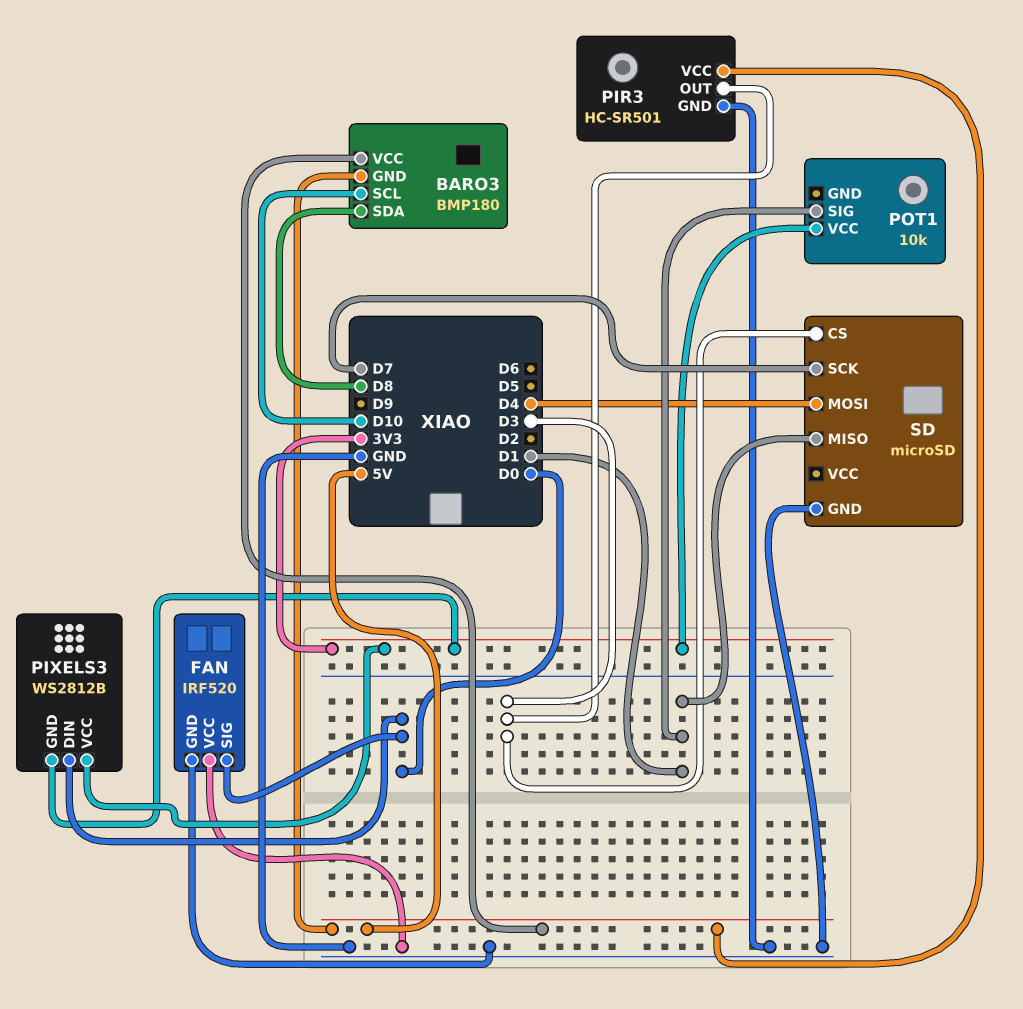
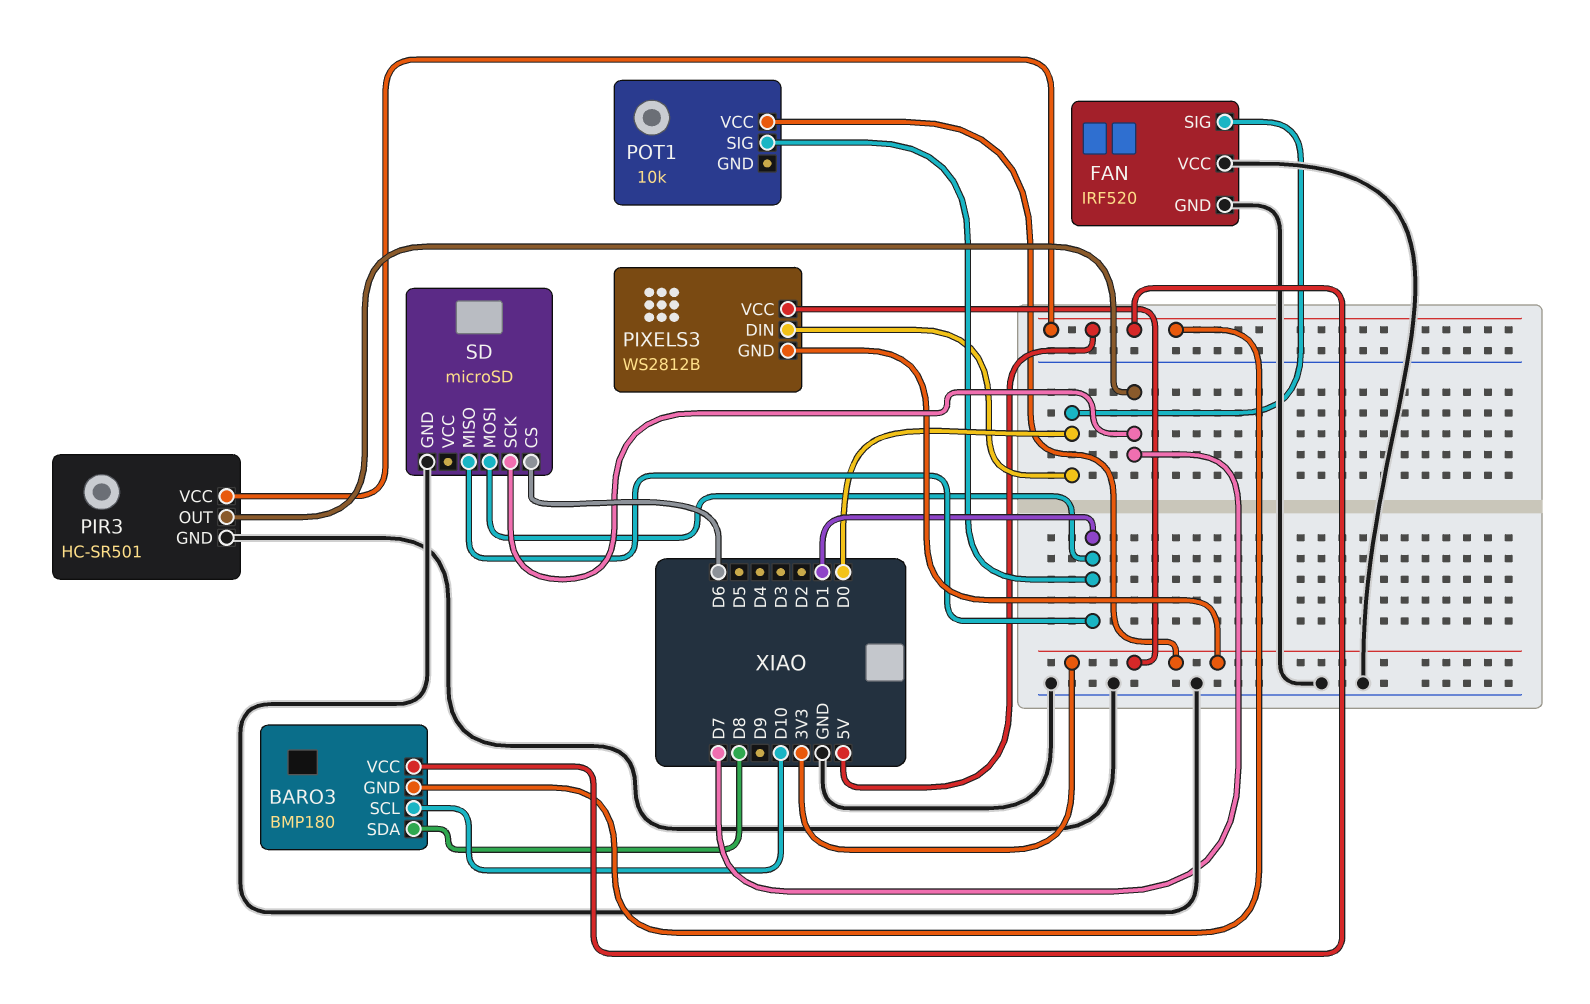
PIR3 pin OUT: D3 -> D7
SD pin CS: D3 -> D6
SD pin MOSI: D4 -> D1

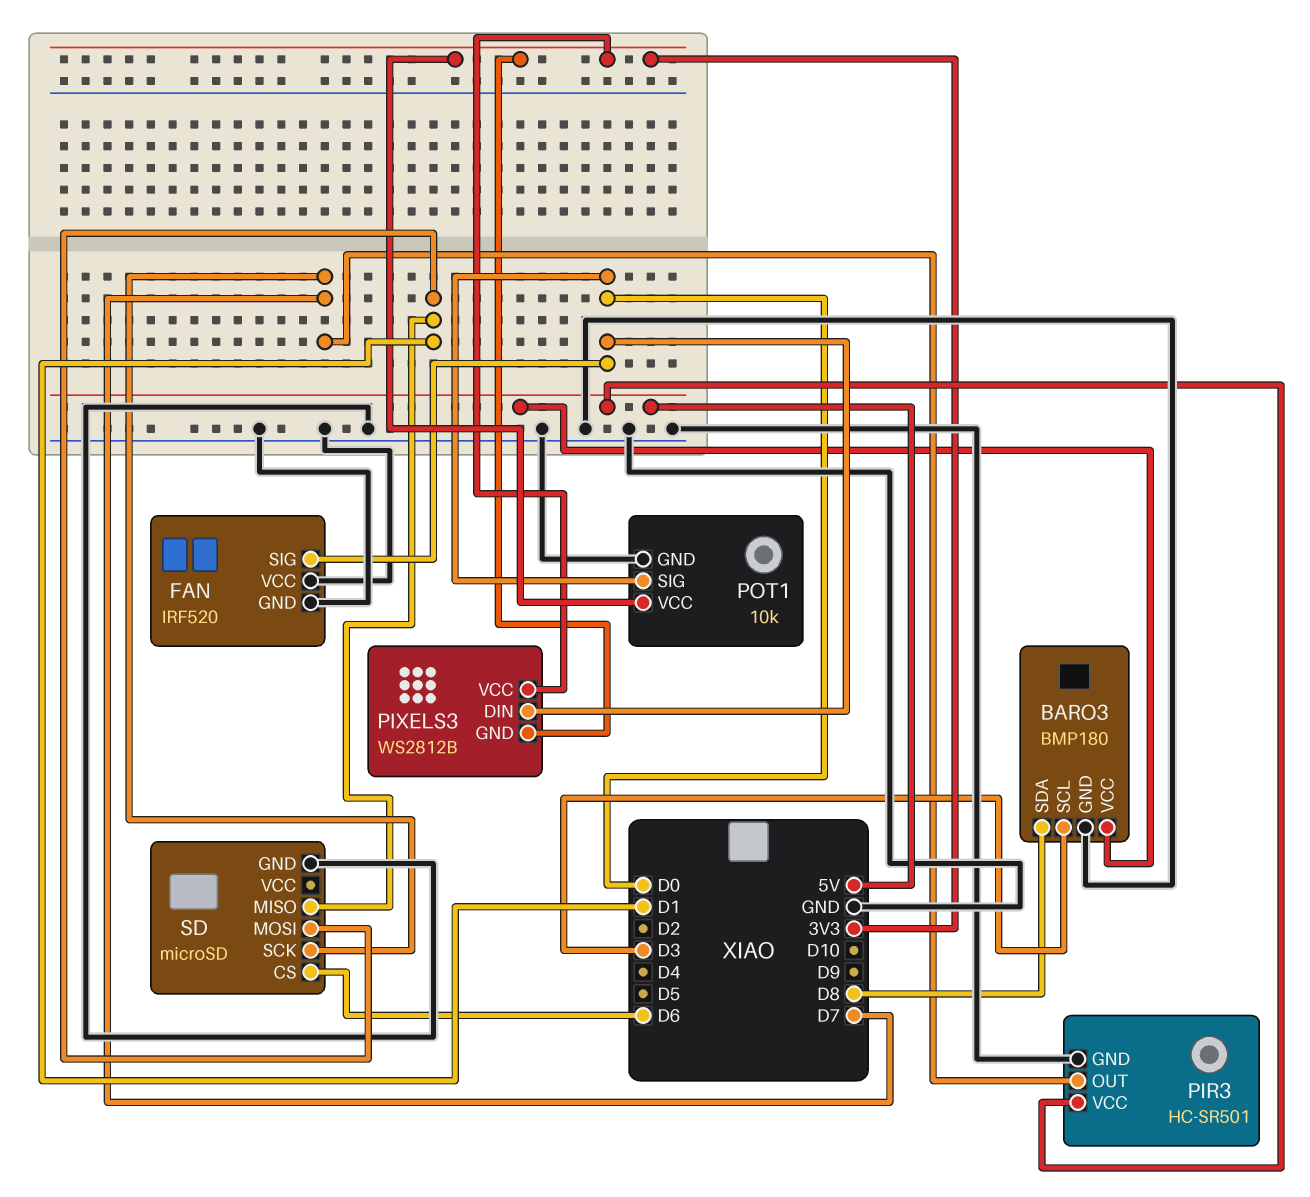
BARO3 pin GND: 5V -> GND
BARO3 pin SCL: D10 -> D3
POT1 pin GND: none -> GND
POT1 pin SIG: D1 -> D0

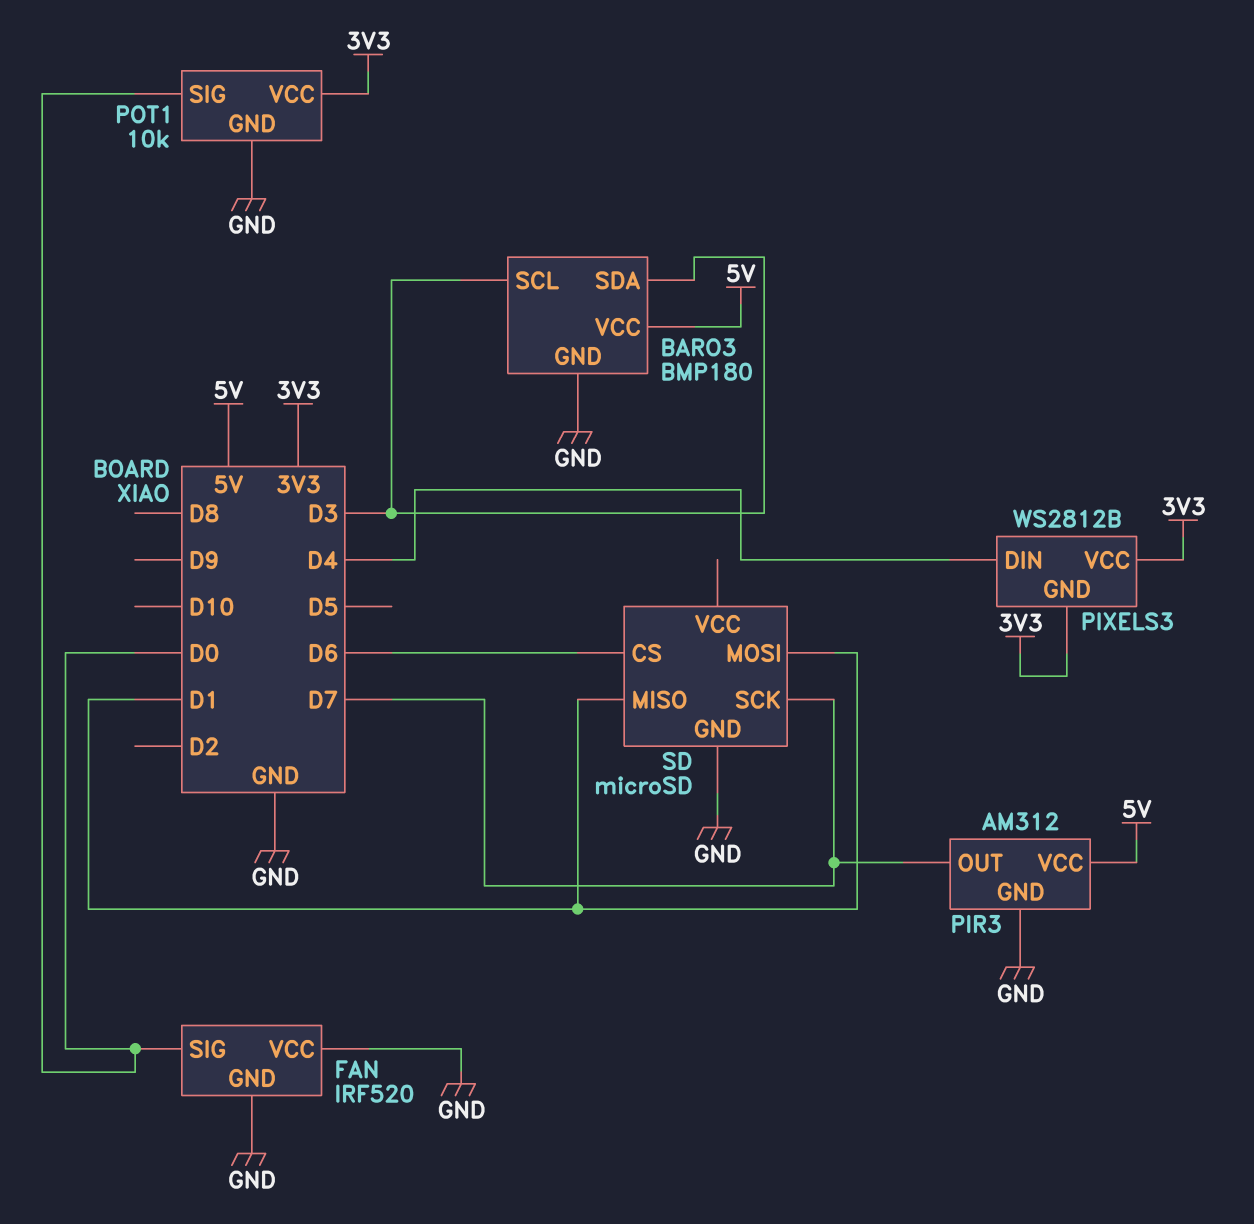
BARO3 pin SDA: D8 -> D3
PIR3: HC-SR501 -> AM312
PIXELS3 pin DIN: D0 -> D4

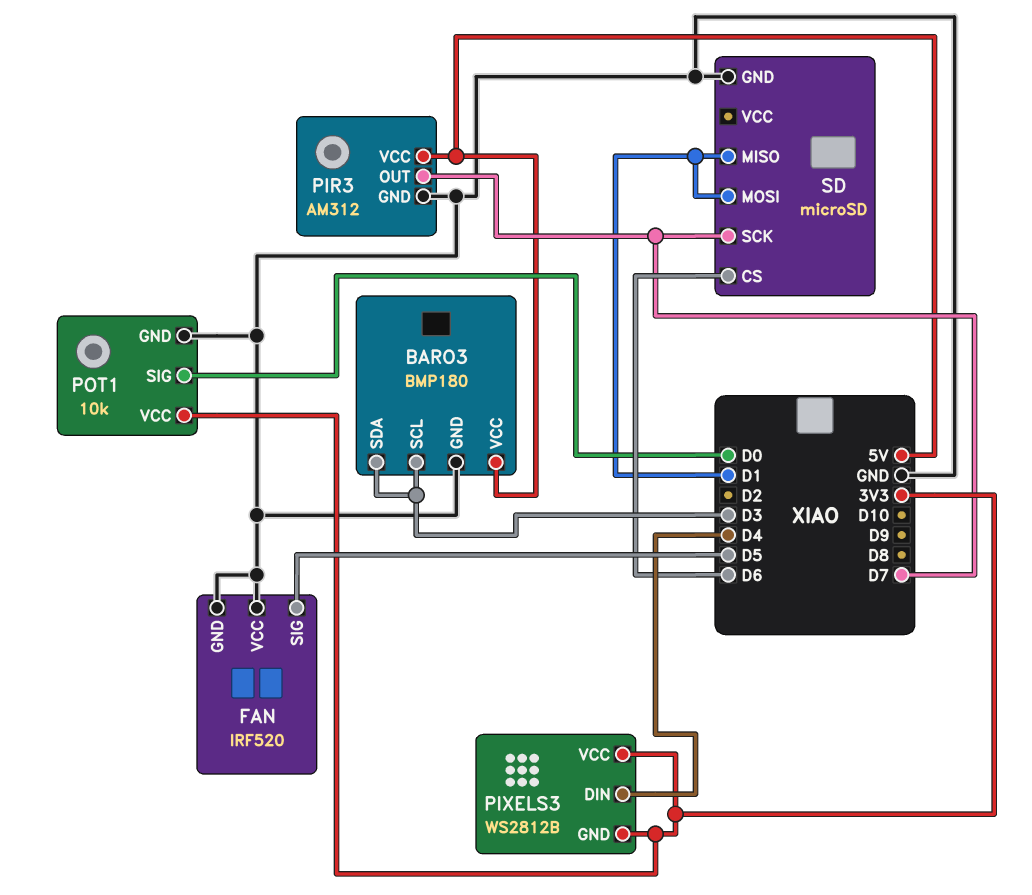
FAN pin SIG: D0 -> D5

